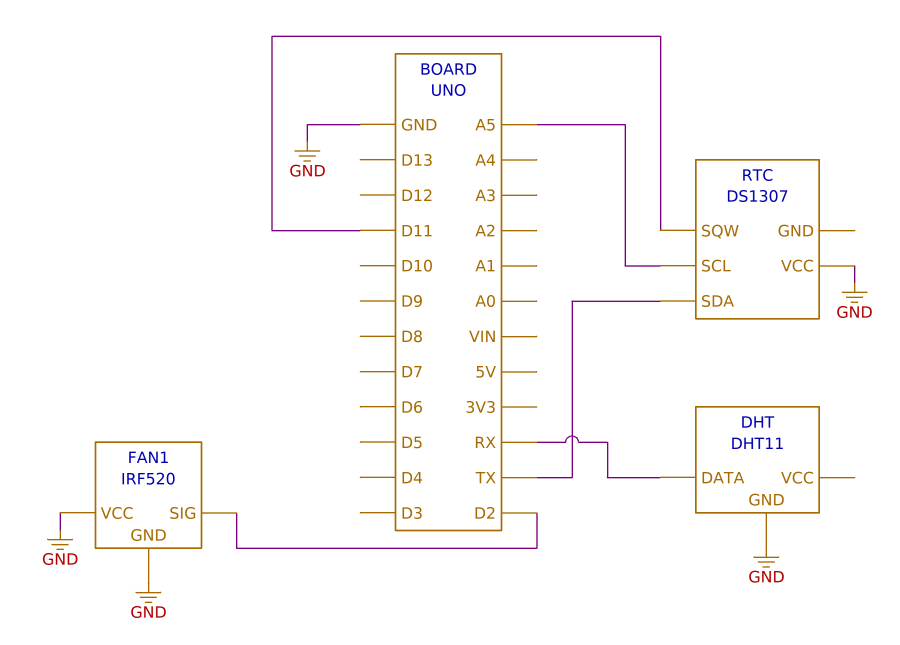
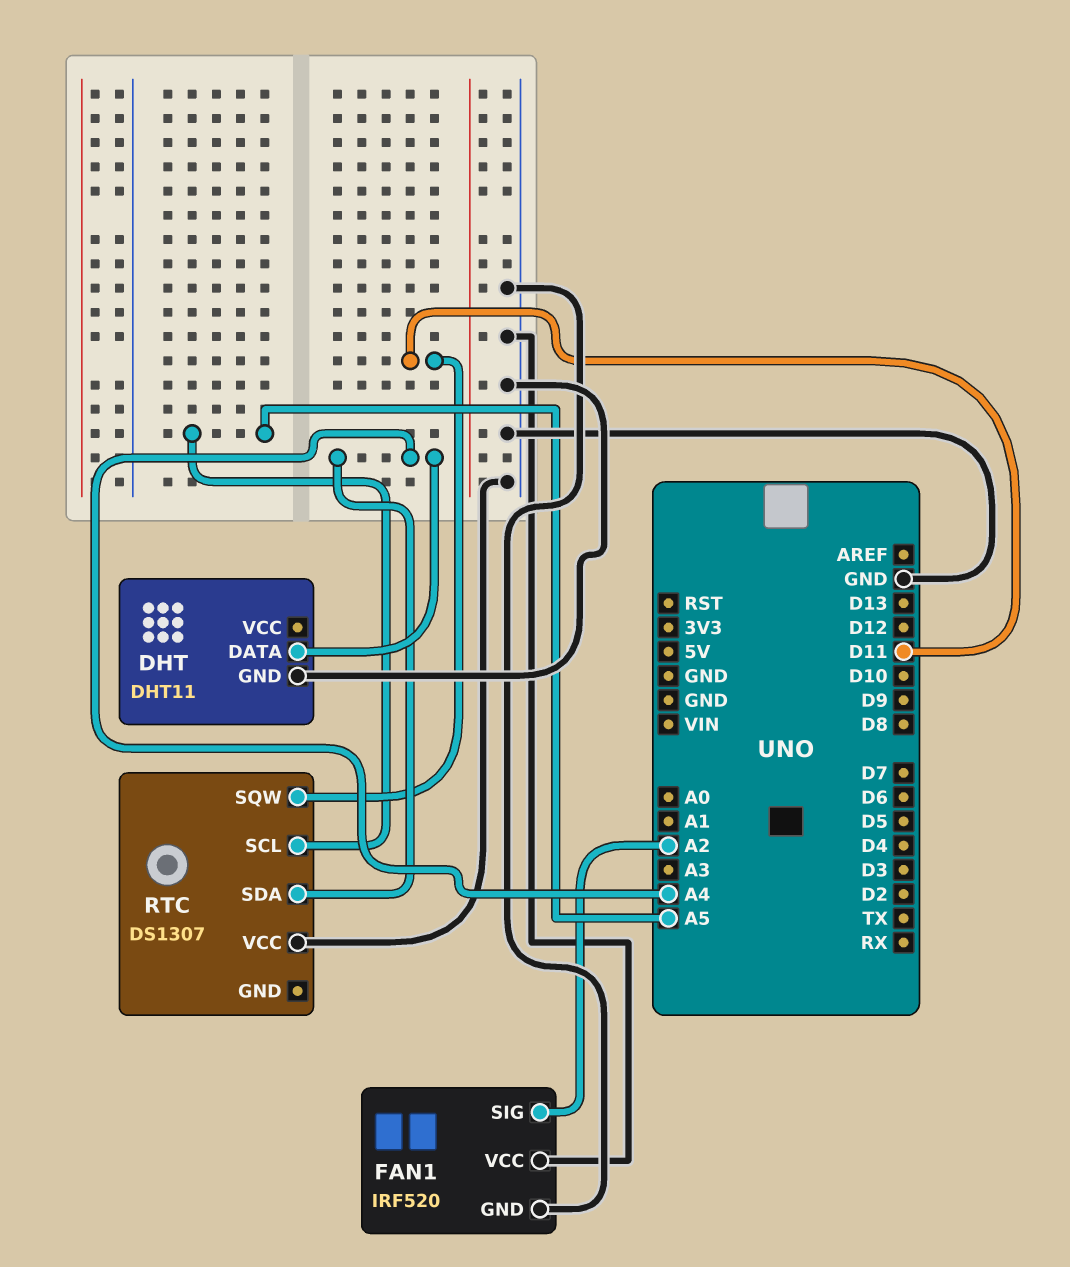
DHT pin DATA: RX -> A4
FAN1 pin SIG: D2 -> A2
RTC pin SDA: TX -> A4

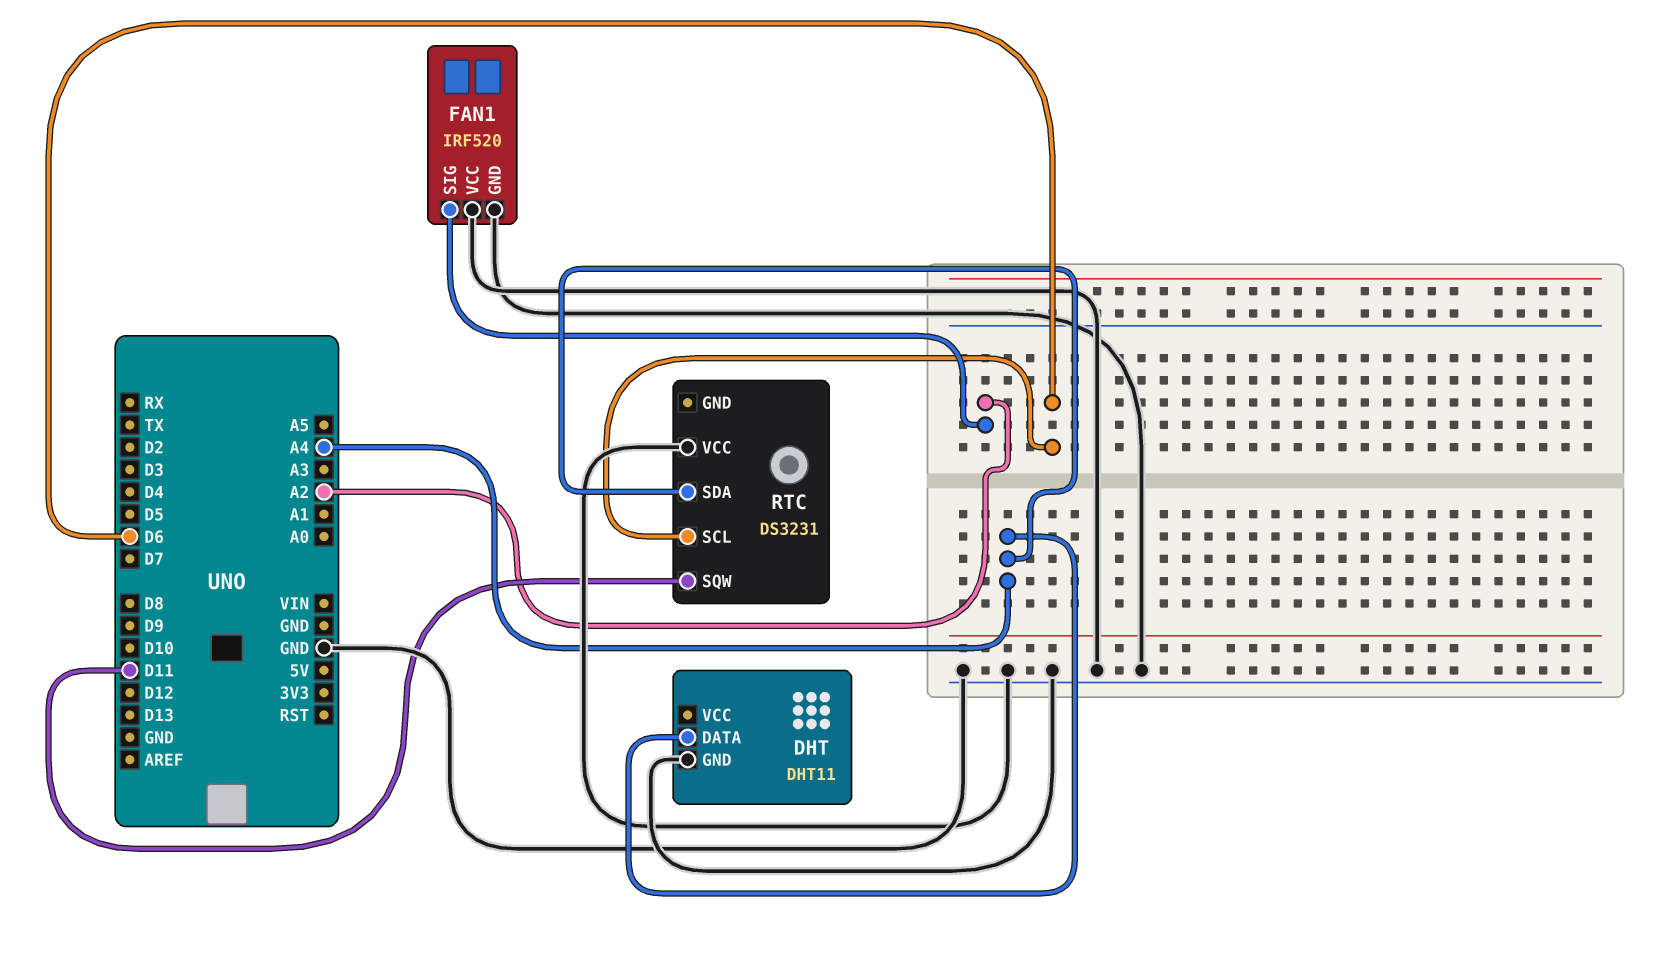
RTC: DS1307 -> DS3231
RTC pin SCL: A5 -> D6

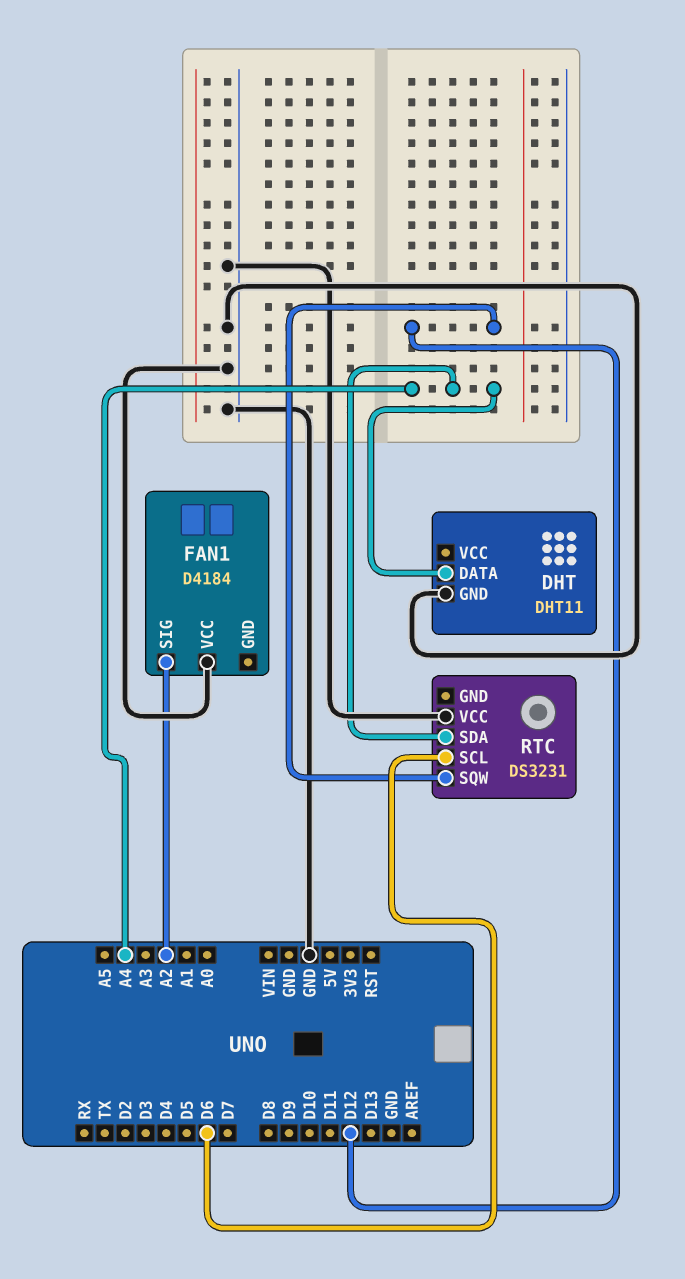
FAN1: IRF520 -> D4184
FAN1 pin GND: GND -> none
RTC pin SQW: D11 -> D12

